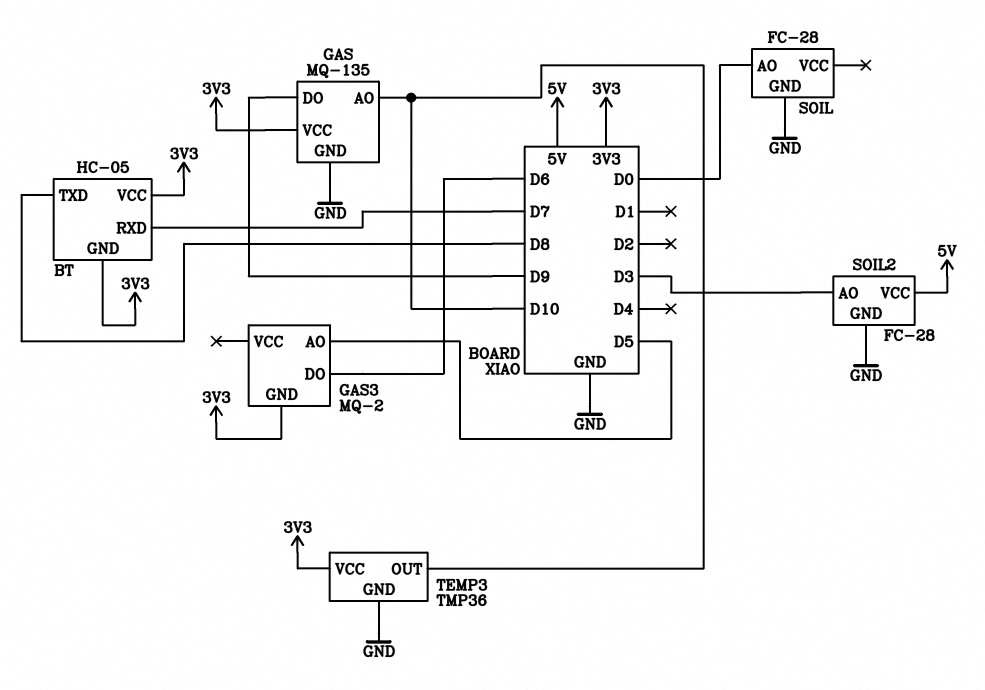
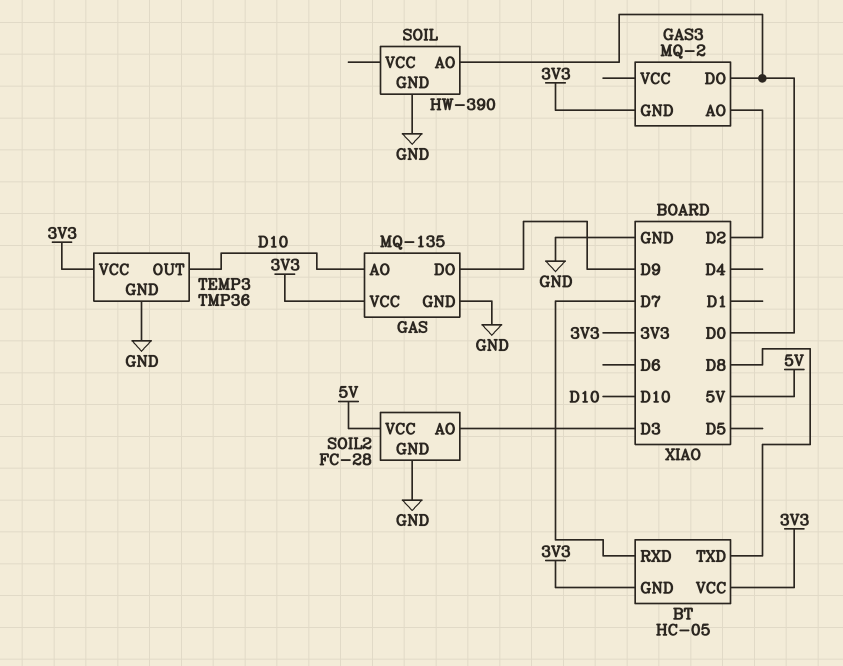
GAS3 pin AO: D5 -> D2
GAS3 pin DO: D6 -> D0
SOIL: FC-28 -> HW-390

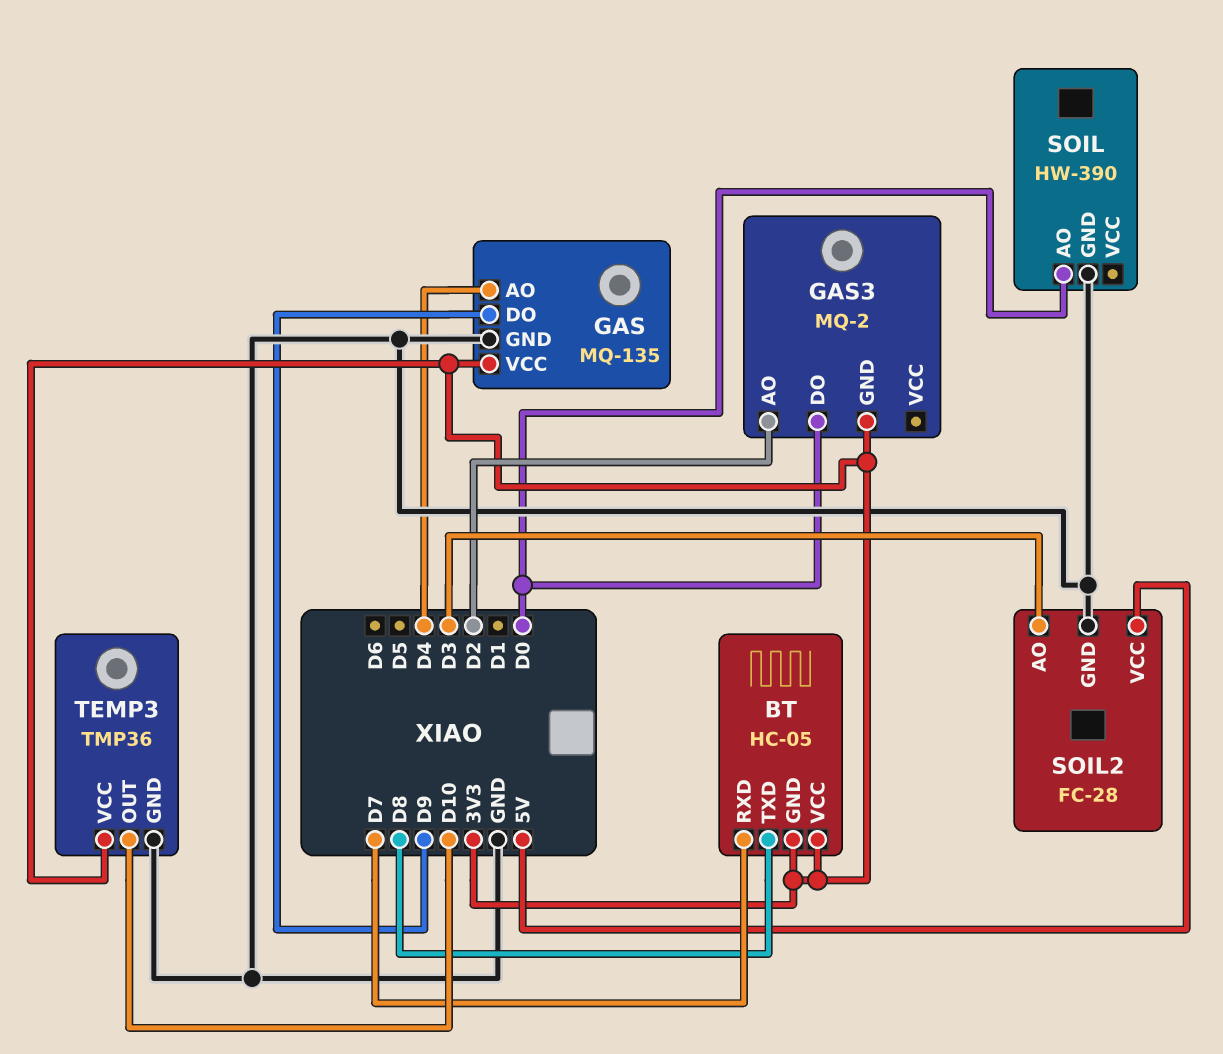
GAS pin AO: D10 -> D4

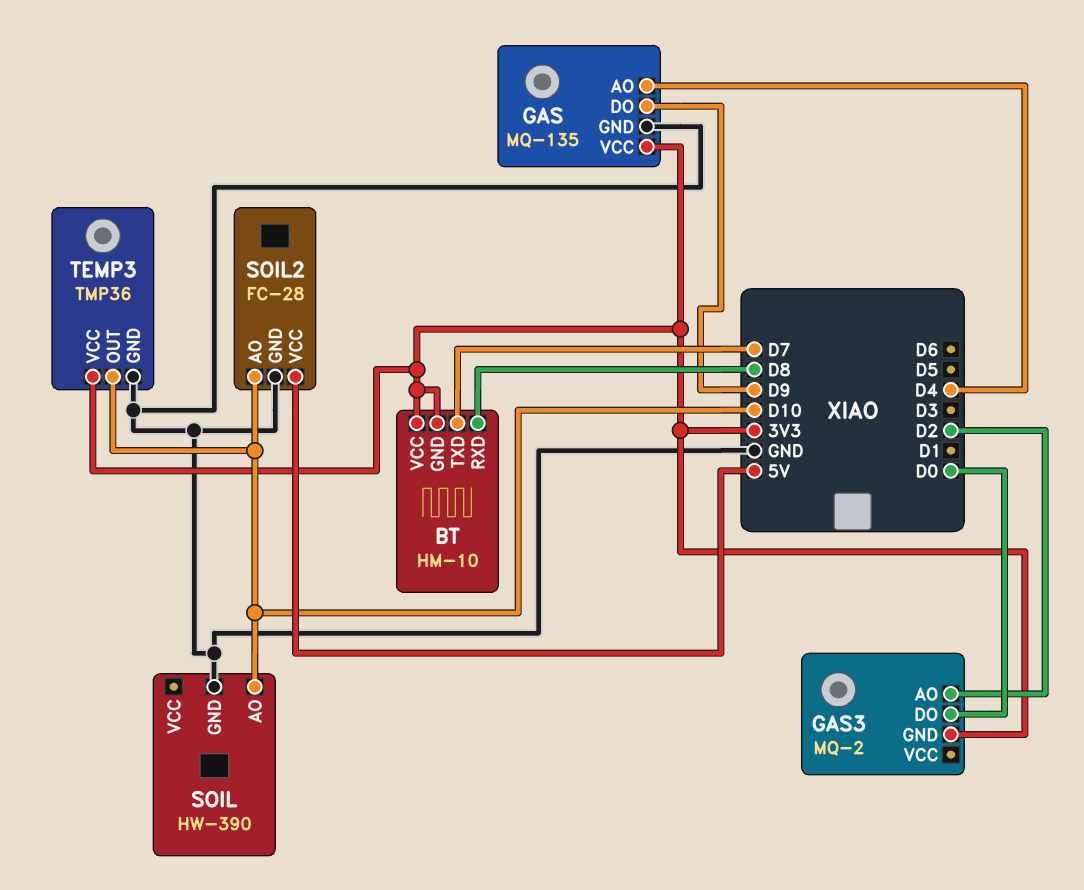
BT: HC-05 -> HM-10
BT pin RXD: D7 -> D8
BT pin TXD: D8 -> D7
SOIL pin AO: D0 -> D10
SOIL2 pin AO: D3 -> D10

